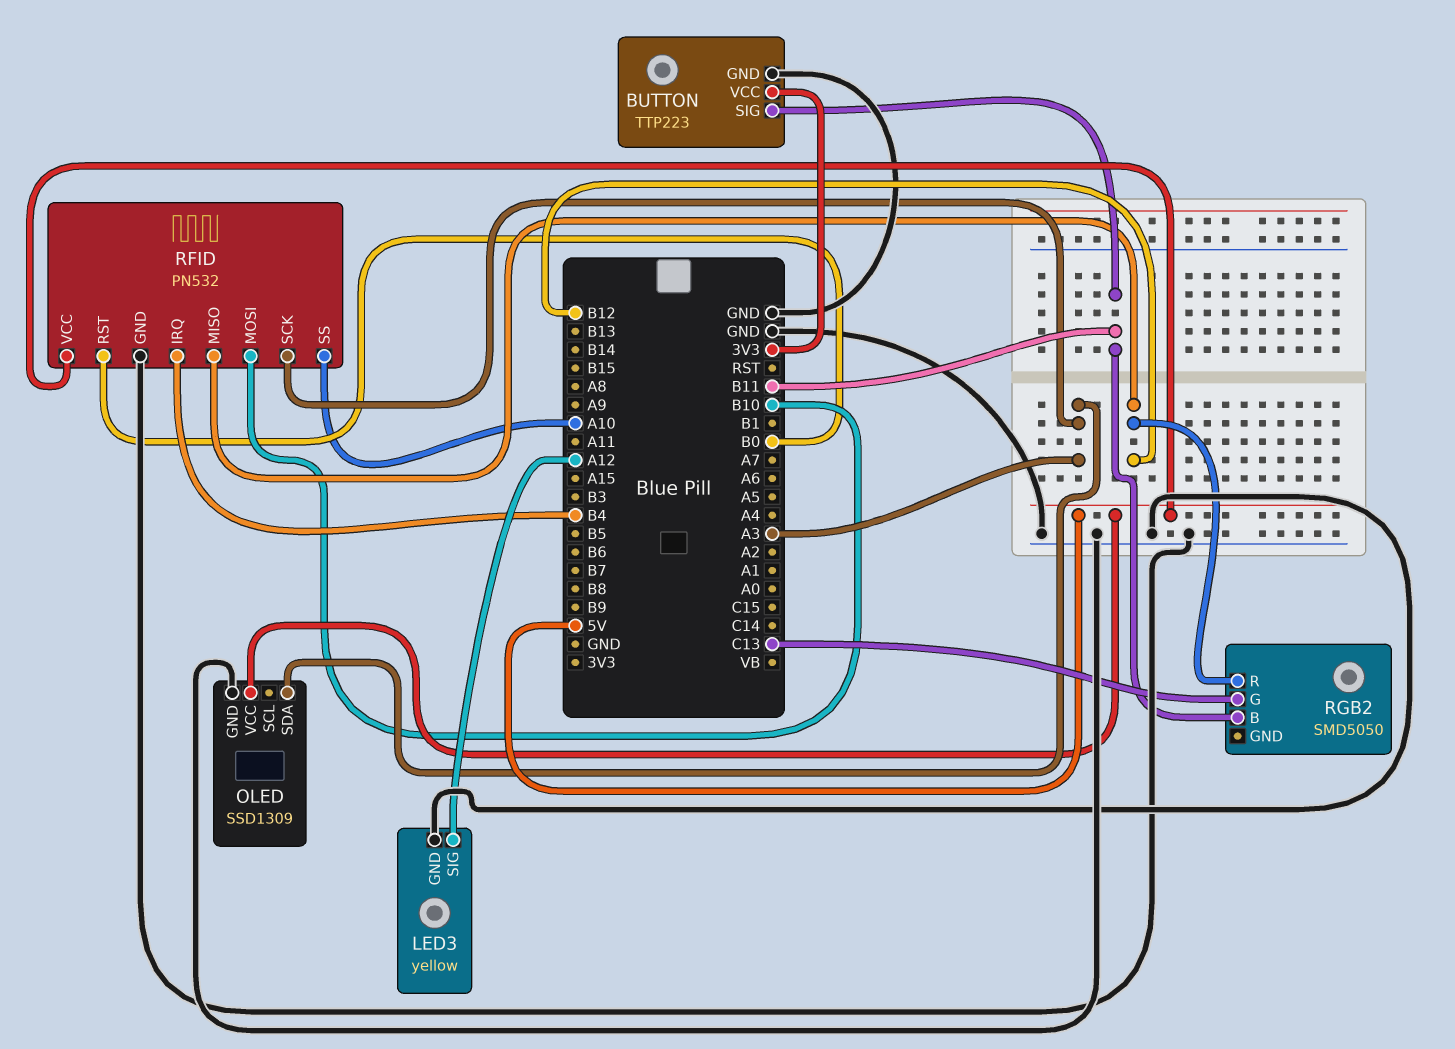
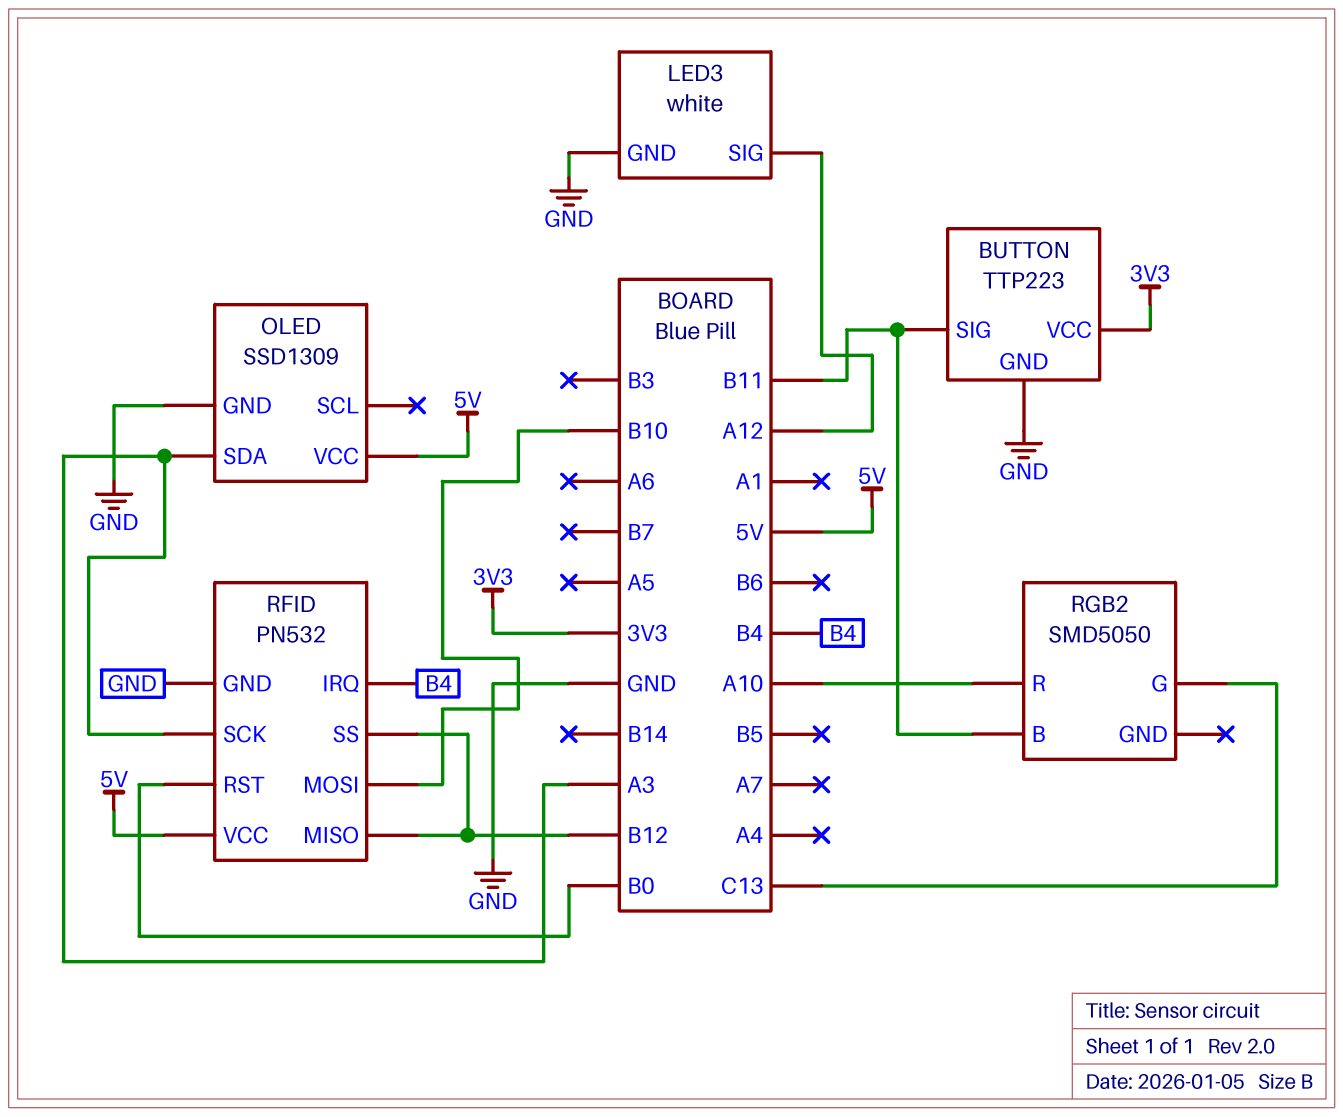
LED3: yellow -> white
RFID pin SS: A10 -> B12
RGB2 pin R: B12 -> A10

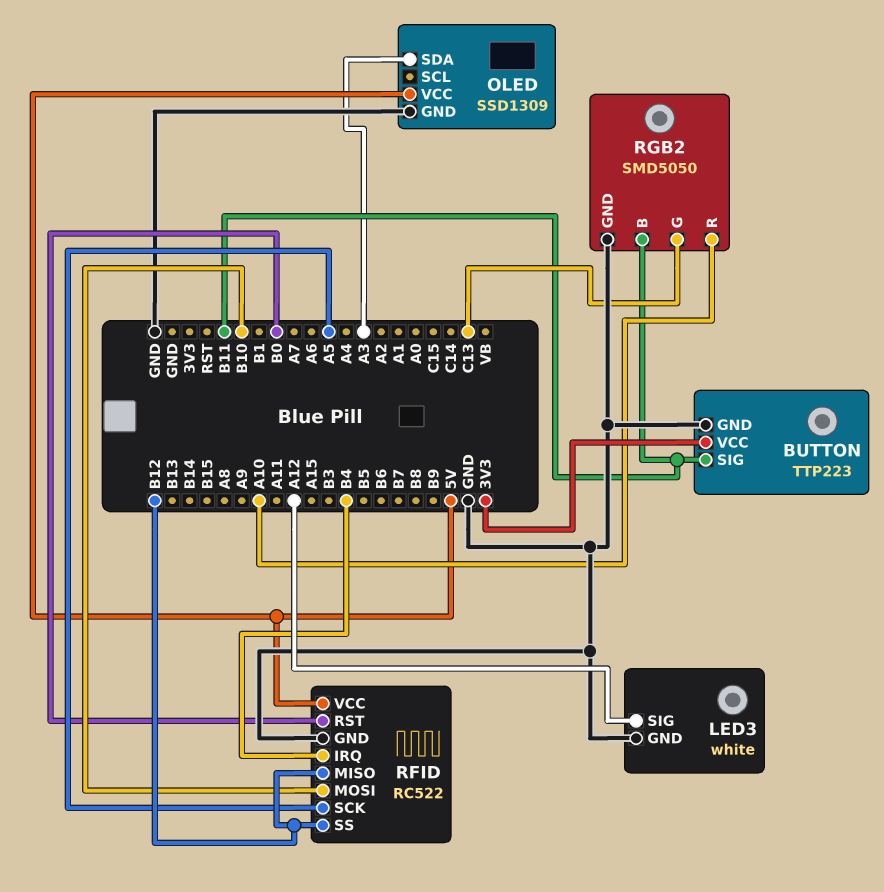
RFID: PN532 -> RC522
RFID pin SCK: A3 -> A5
RGB2 pin GND: none -> GND

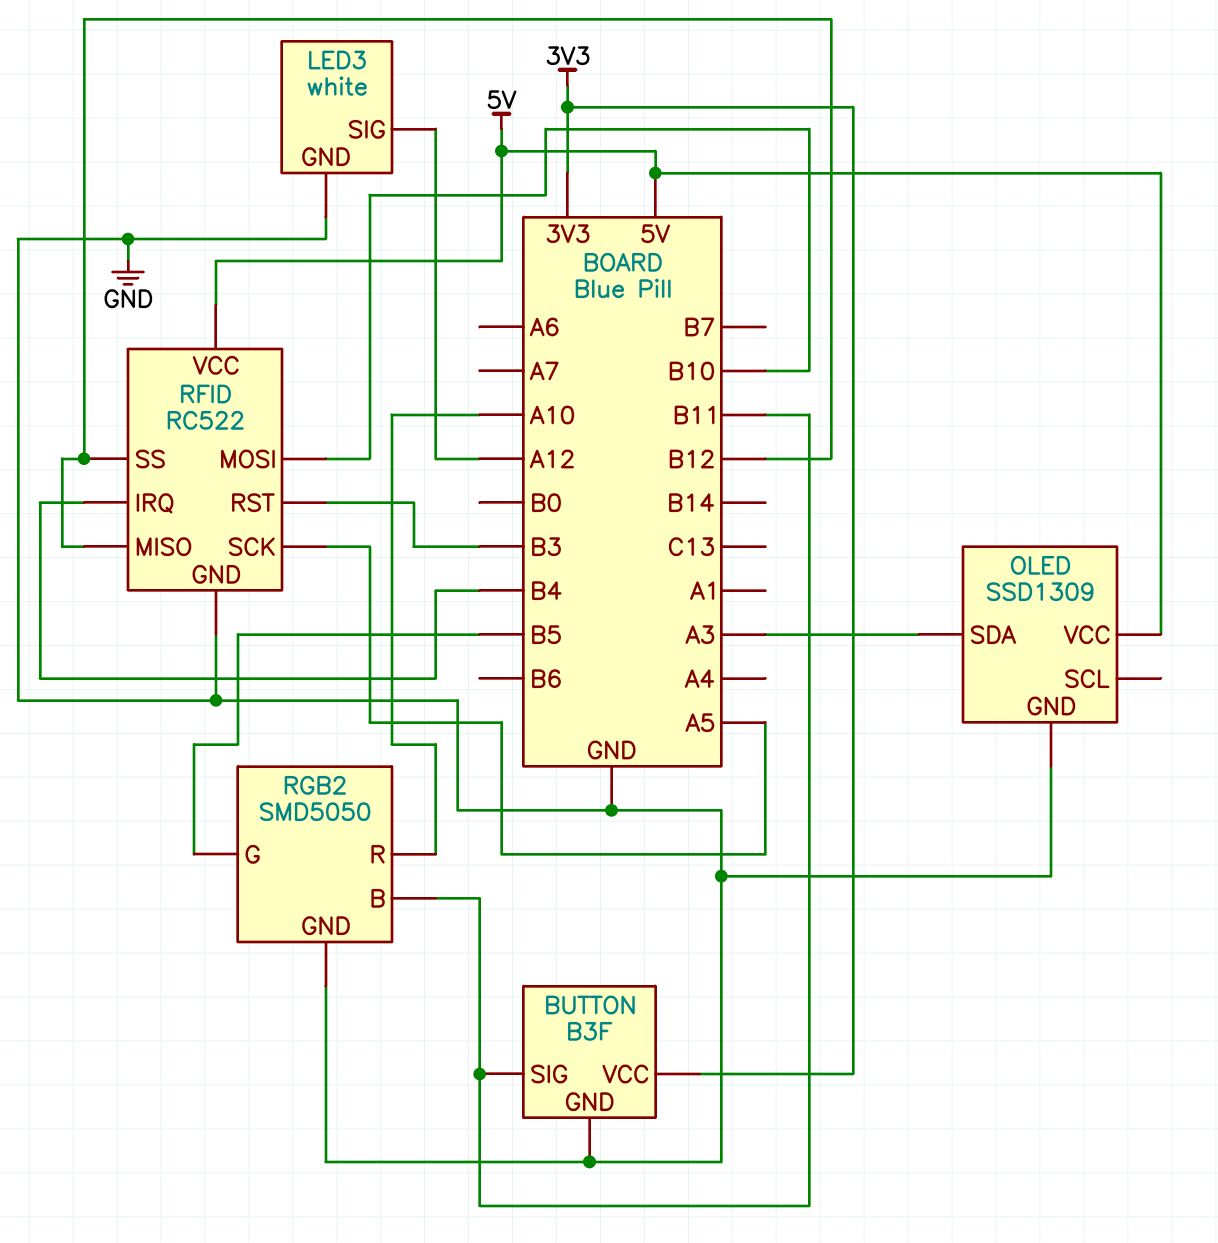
BUTTON: TTP223 -> B3F
RFID pin RST: B0 -> B3
RGB2 pin G: C13 -> B5

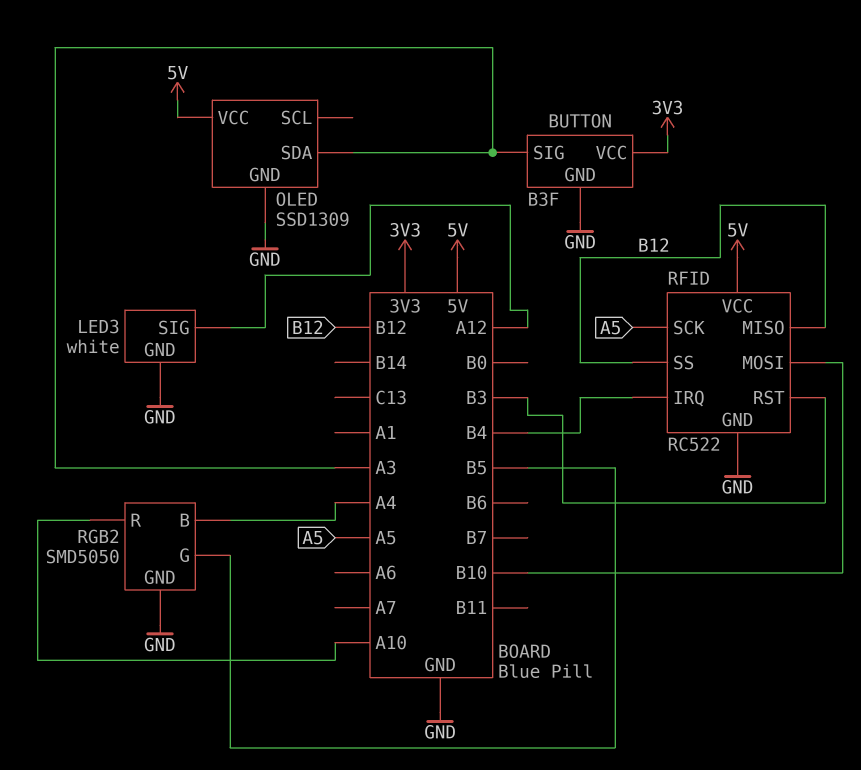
BUTTON pin SIG: B11 -> A3
RGB2 pin B: B11 -> A4

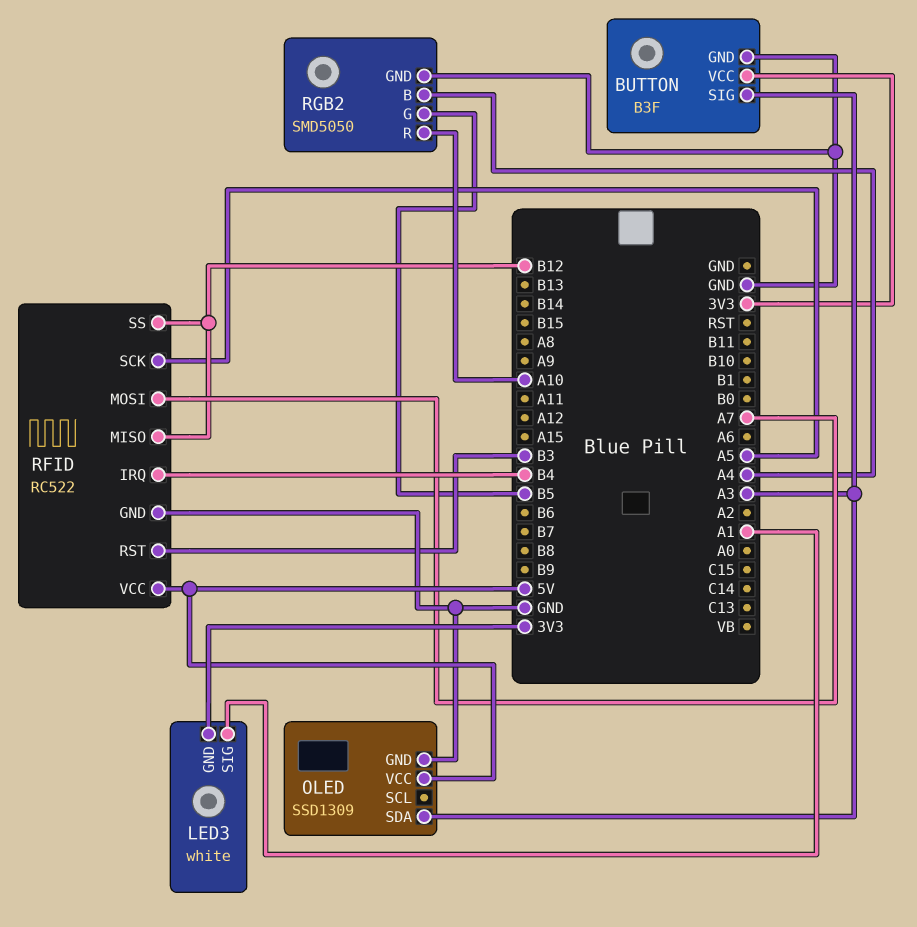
LED3 pin GND: GND -> 3V3
LED3 pin SIG: A12 -> A1
RFID pin MOSI: B10 -> A7

